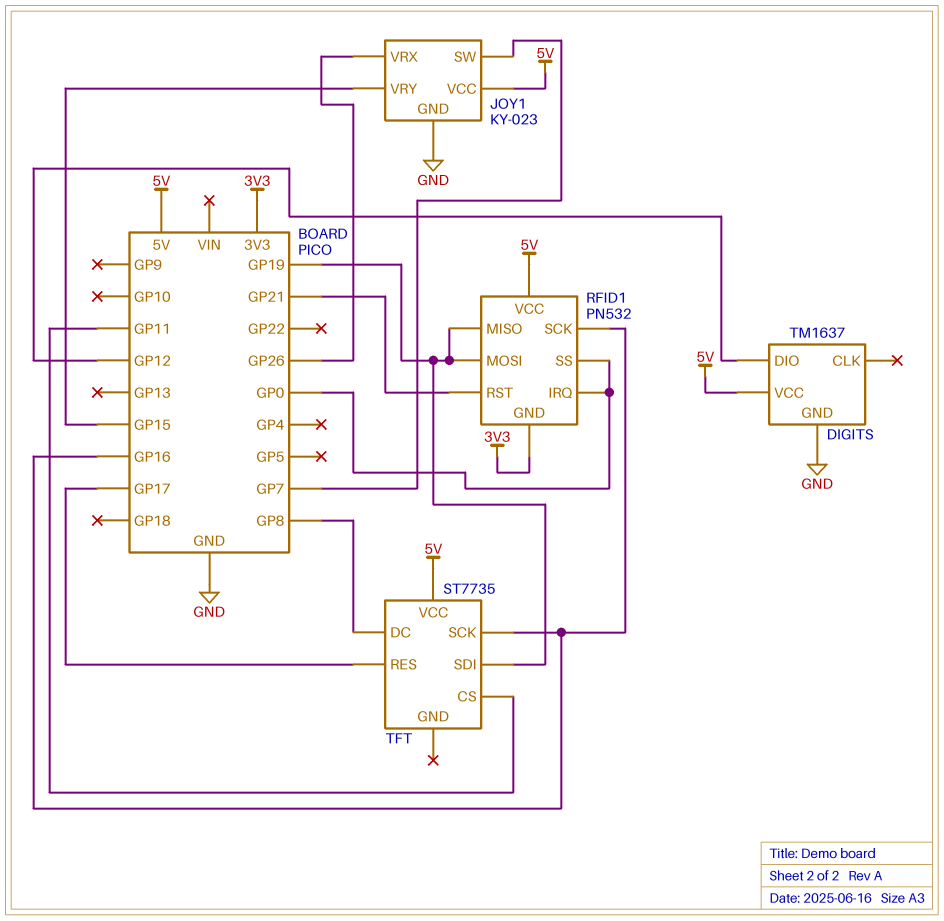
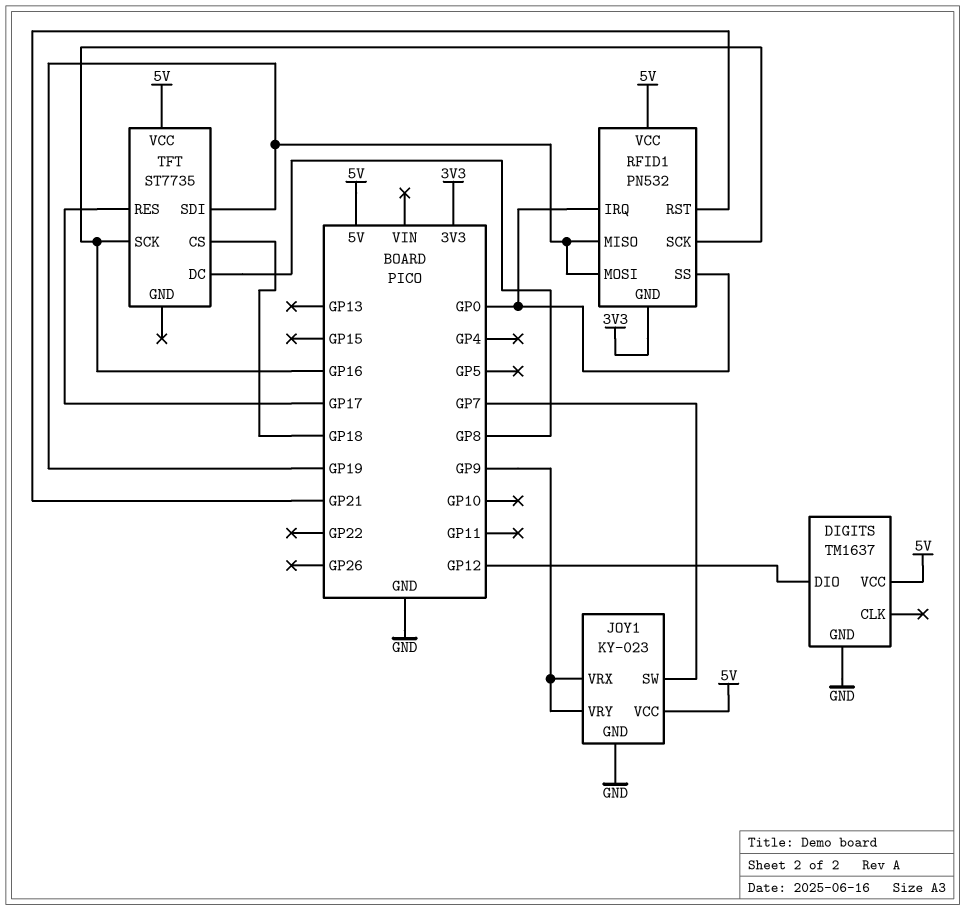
JOY1 pin VRX: GP26 -> GP9
JOY1 pin VRY: GP15 -> GP9
TFT pin CS: GP11 -> GP18

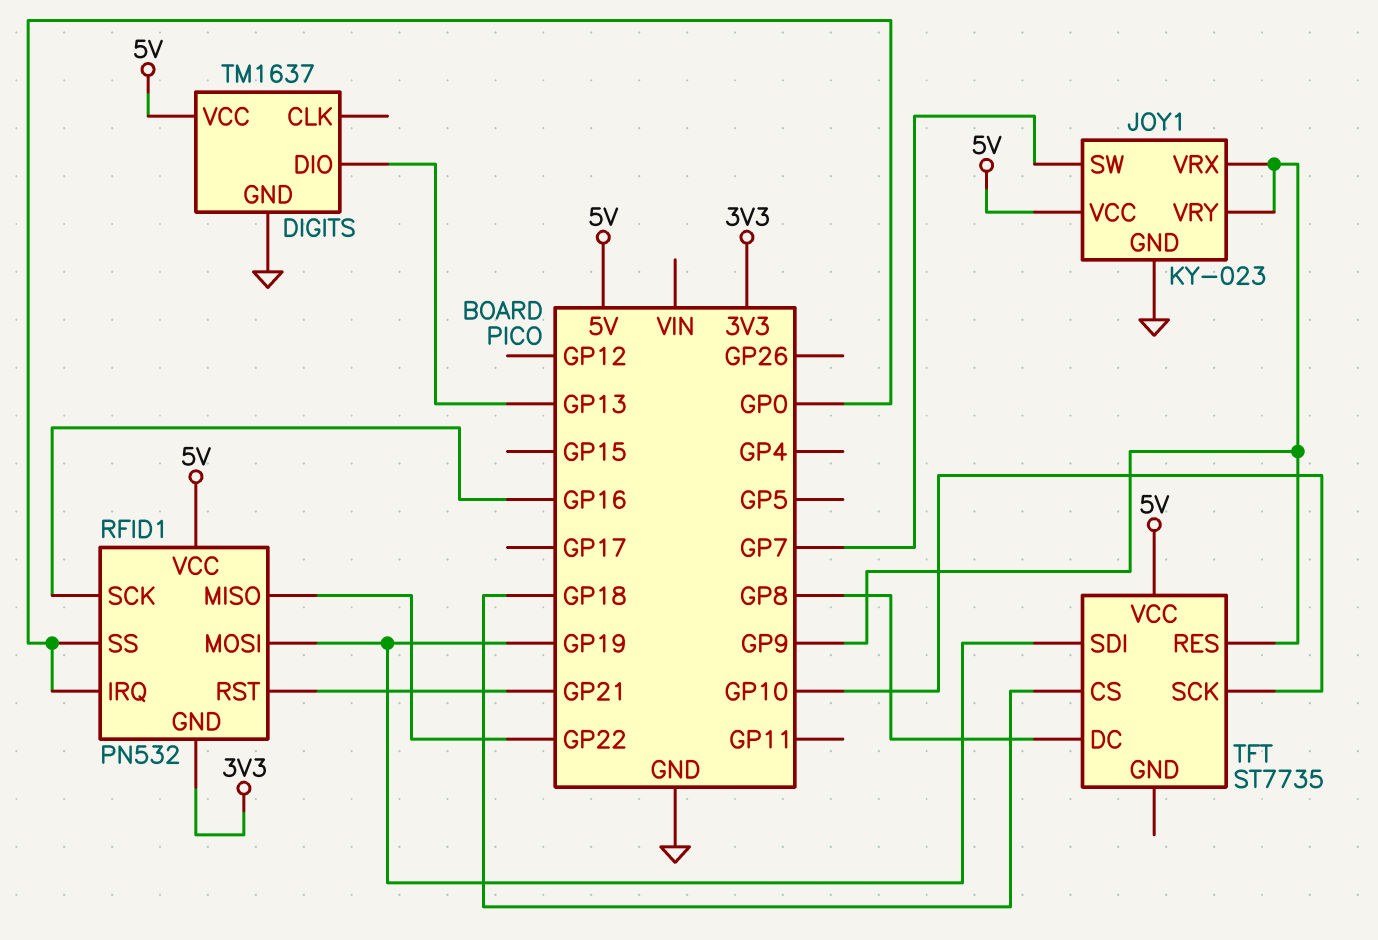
DIGITS pin DIO: GP12 -> GP13
RFID1 pin MISO: GP19 -> GP22
TFT pin RES: GP17 -> GP9
TFT pin SCK: GP16 -> GP10

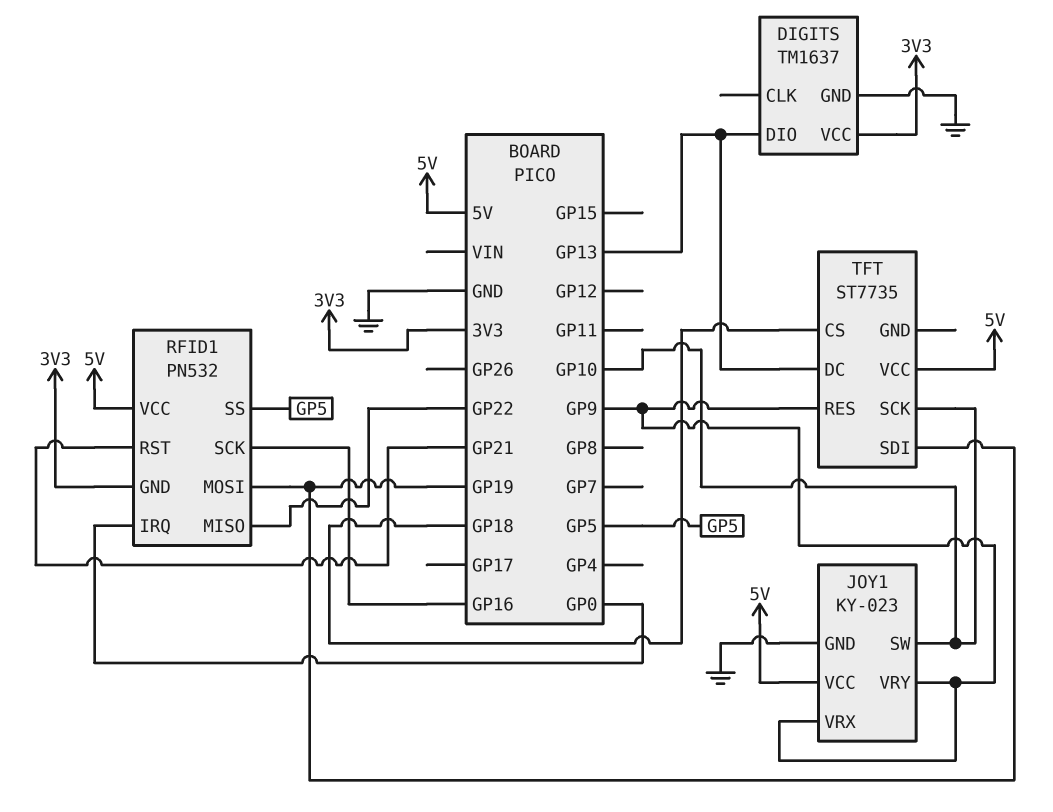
DIGITS pin VCC: 5V -> 3V3
JOY1 pin SW: GP7 -> GP10
RFID1 pin SS: GP0 -> GP5
TFT pin DC: GP8 -> GP13

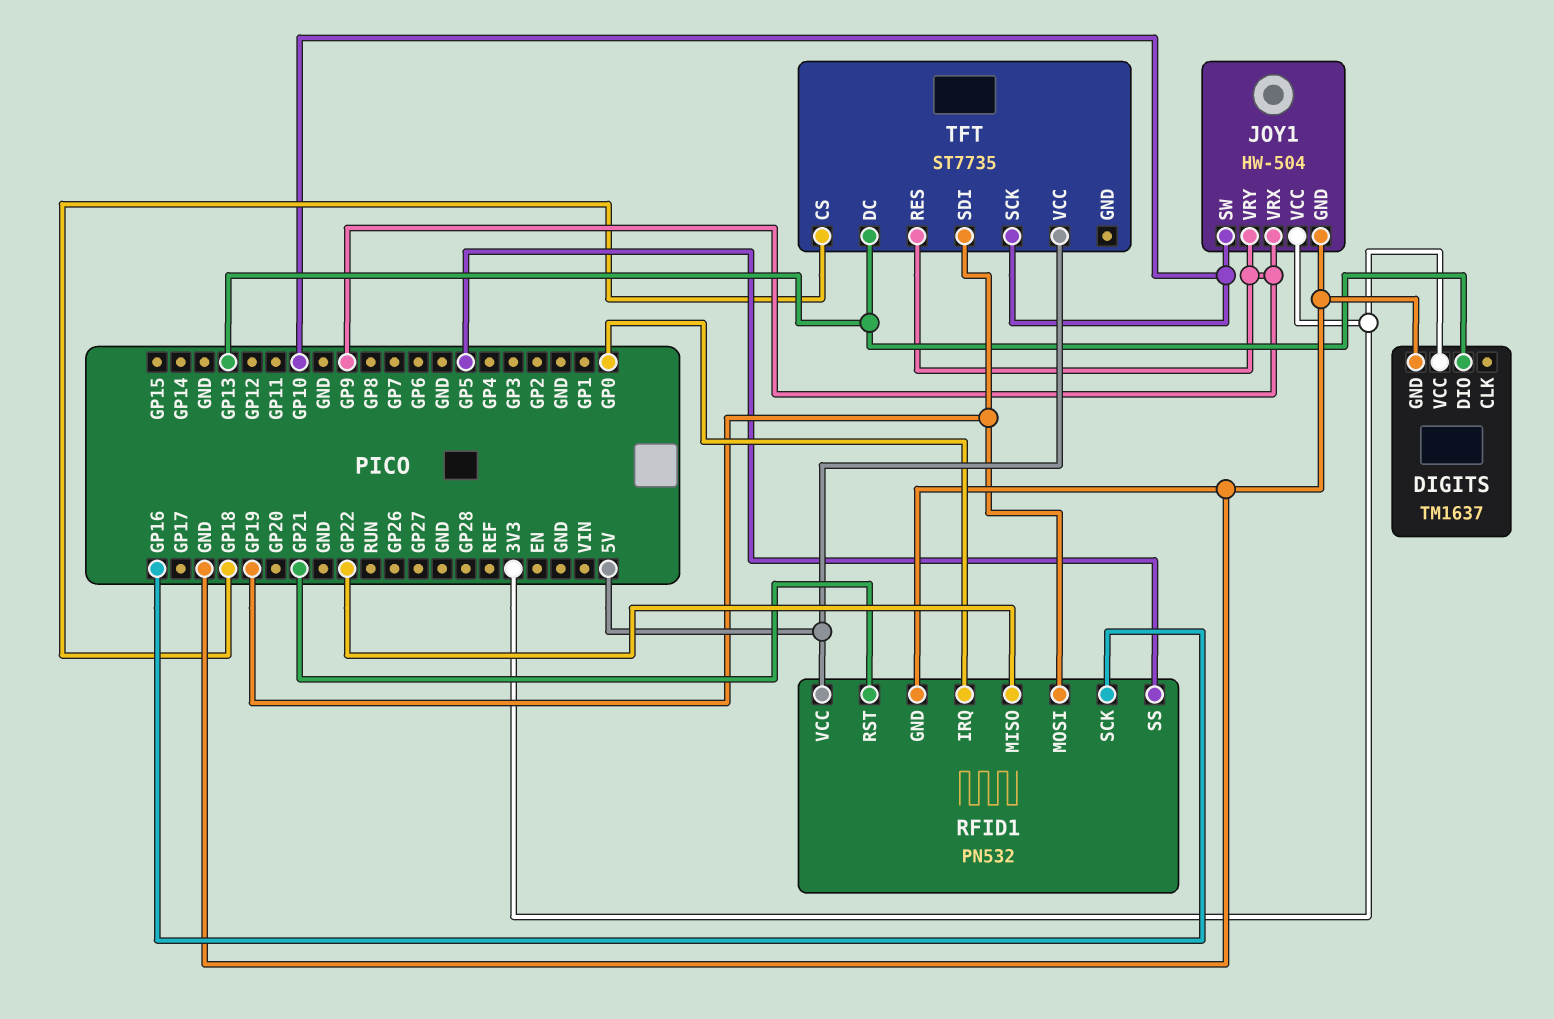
JOY1: KY-023 -> HW-504
JOY1 pin VCC: 5V -> 3V3
RFID1 pin GND: 3V3 -> GND

